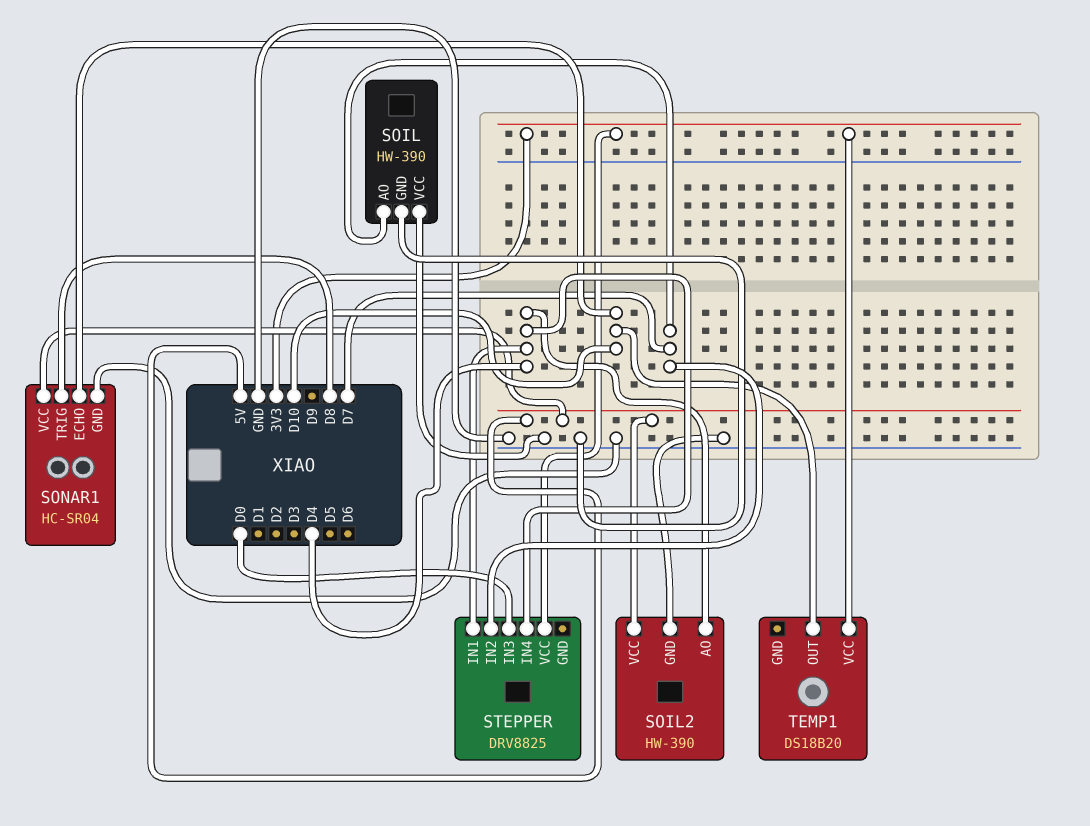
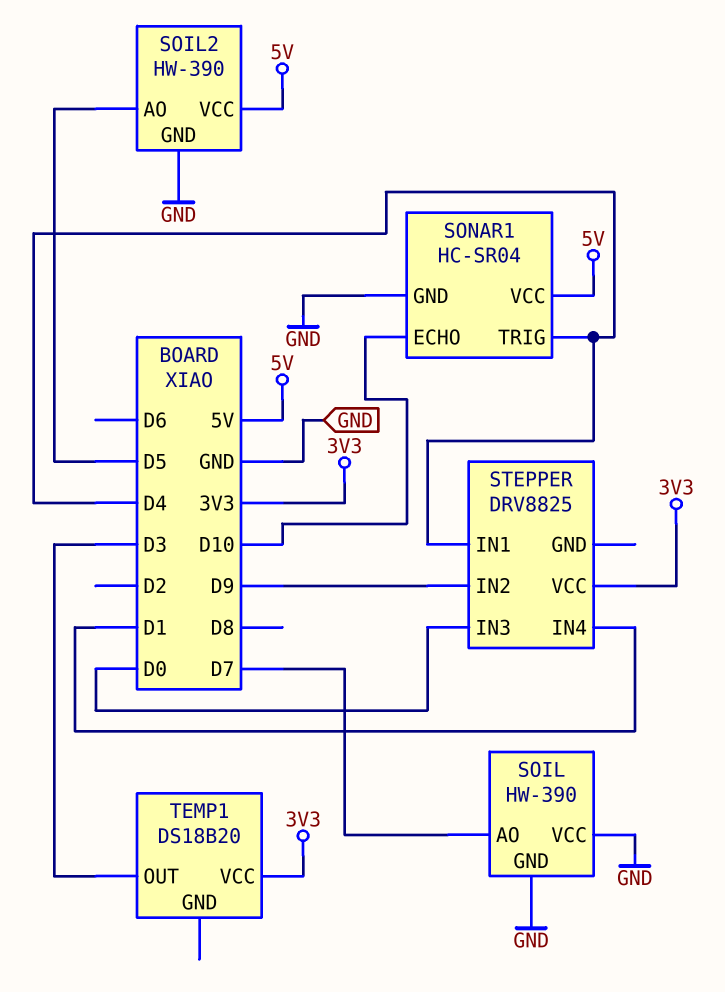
SOIL2 pin AO: D4 -> D5
SONAR1 pin TRIG: D8 -> D4
STEPPER pin IN2: D7 -> D9
STEPPER pin IN4: D4 -> D1
TEMP1 pin OUT: D10 -> D3

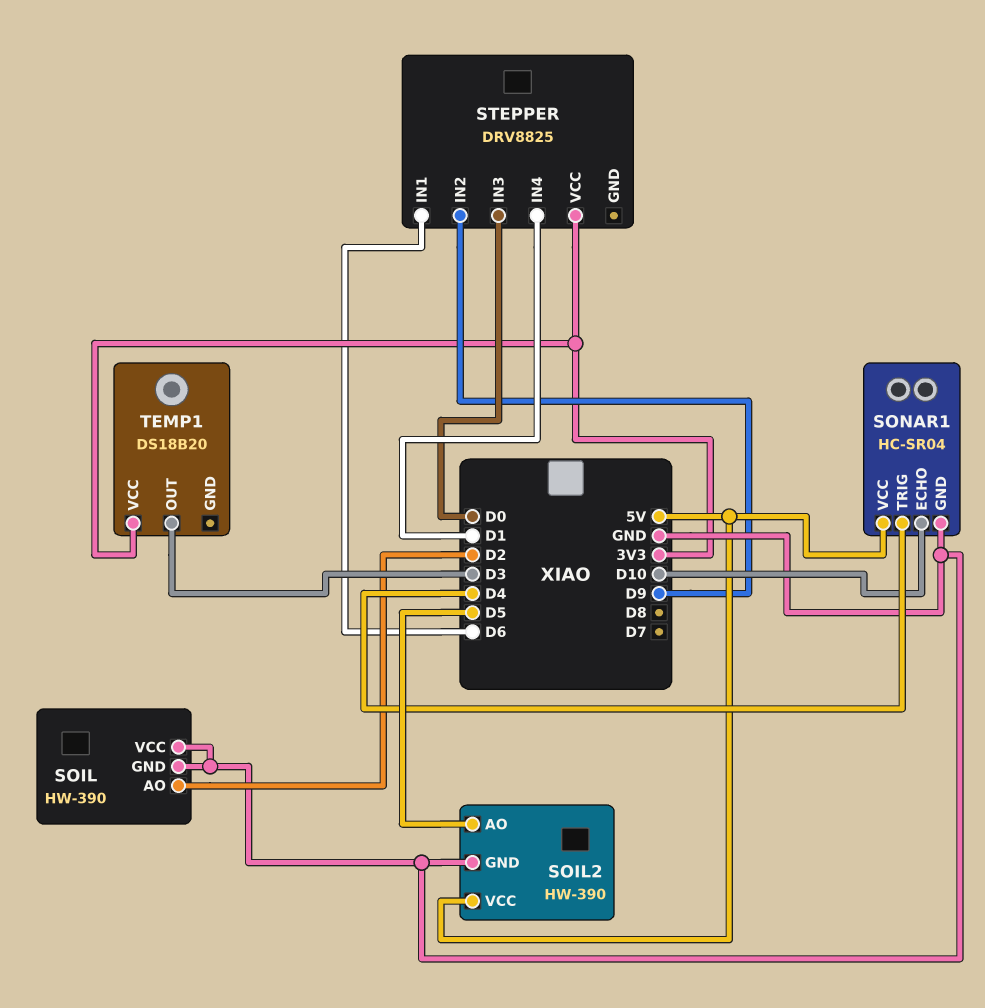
SOIL pin AO: D7 -> D2
STEPPER pin IN1: D4 -> D6

